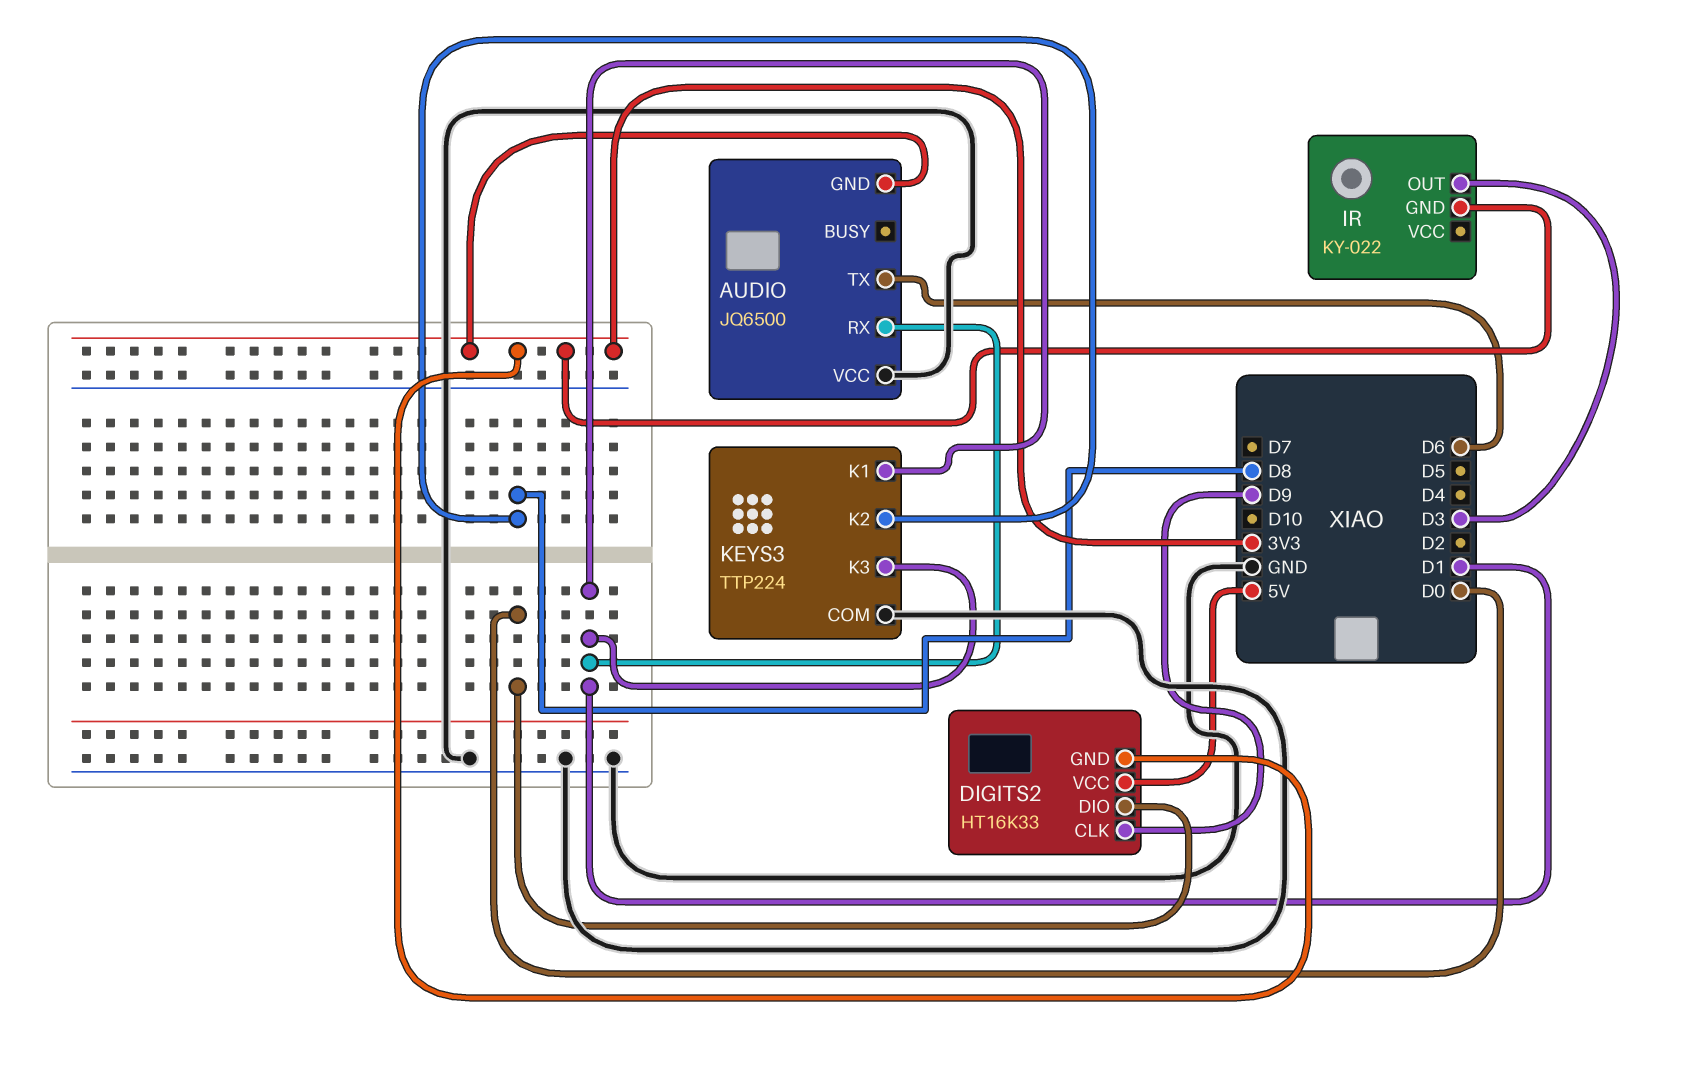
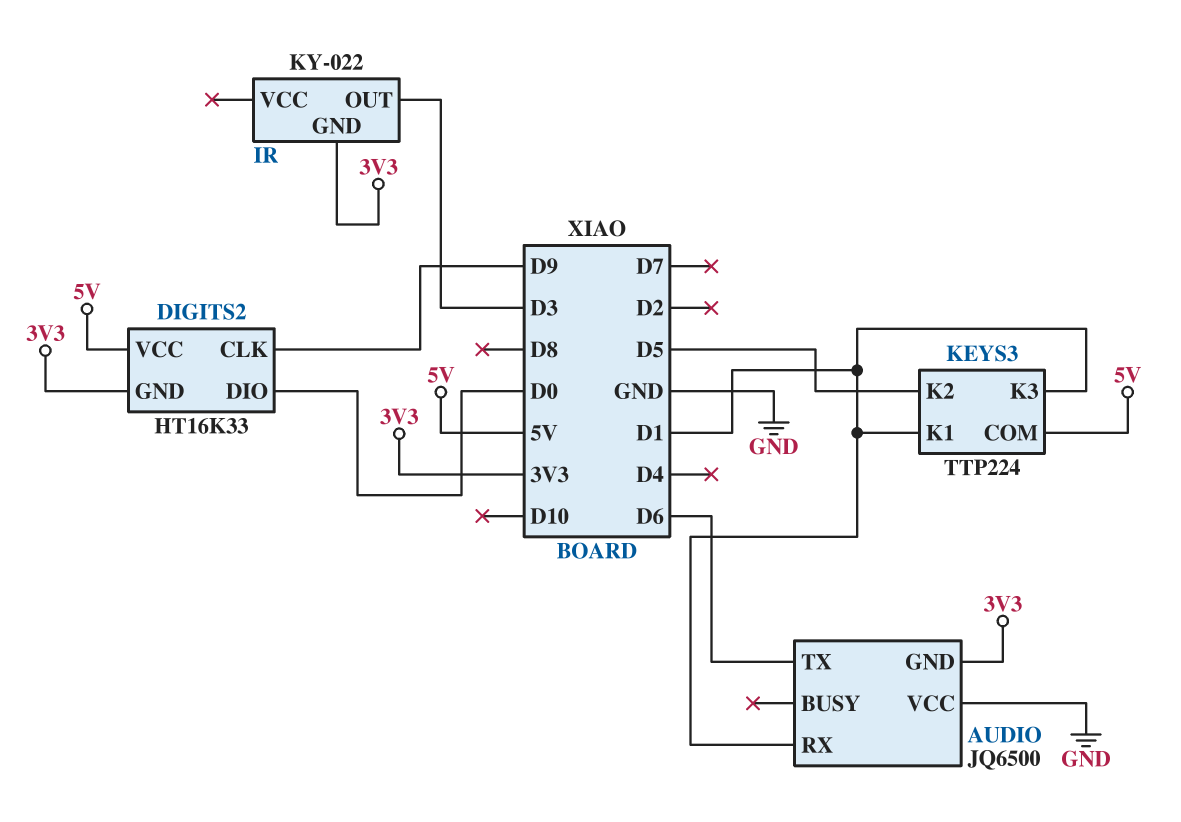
KEYS3 pin COM: GND -> 5V
KEYS3 pin K2: D8 -> D5

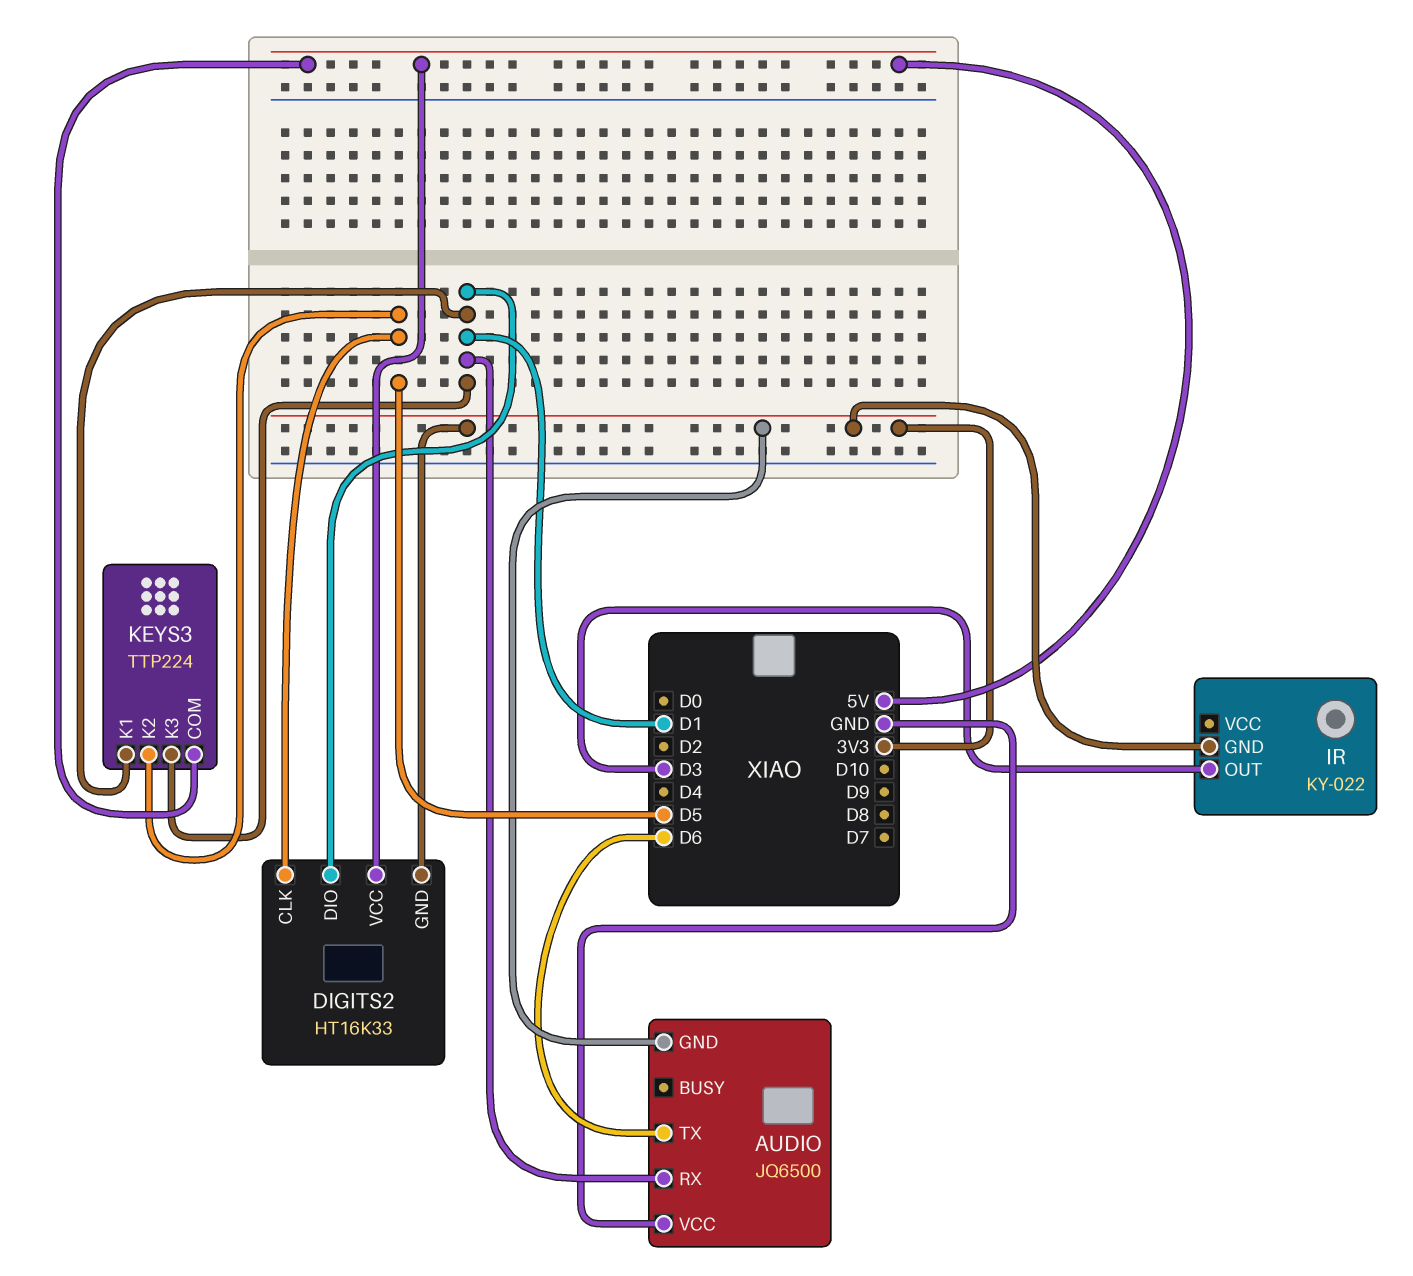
DIGITS2 pin CLK: D9 -> D5
DIGITS2 pin DIO: D0 -> D1

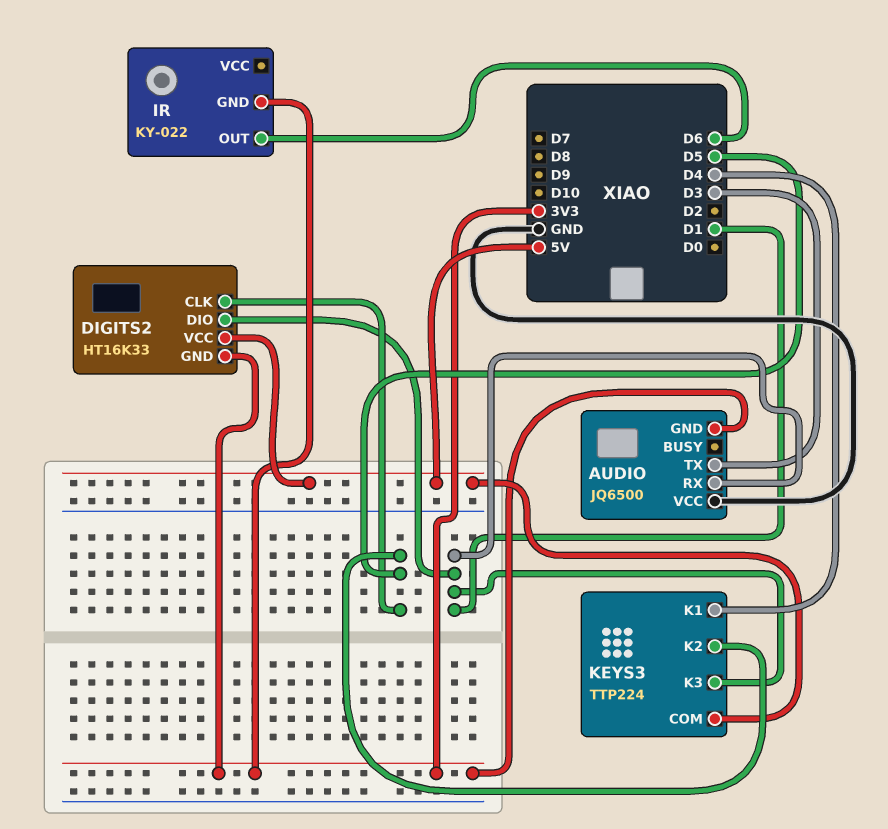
AUDIO pin TX: D6 -> D3
IR pin OUT: D3 -> D6
KEYS3 pin K1: D1 -> D4

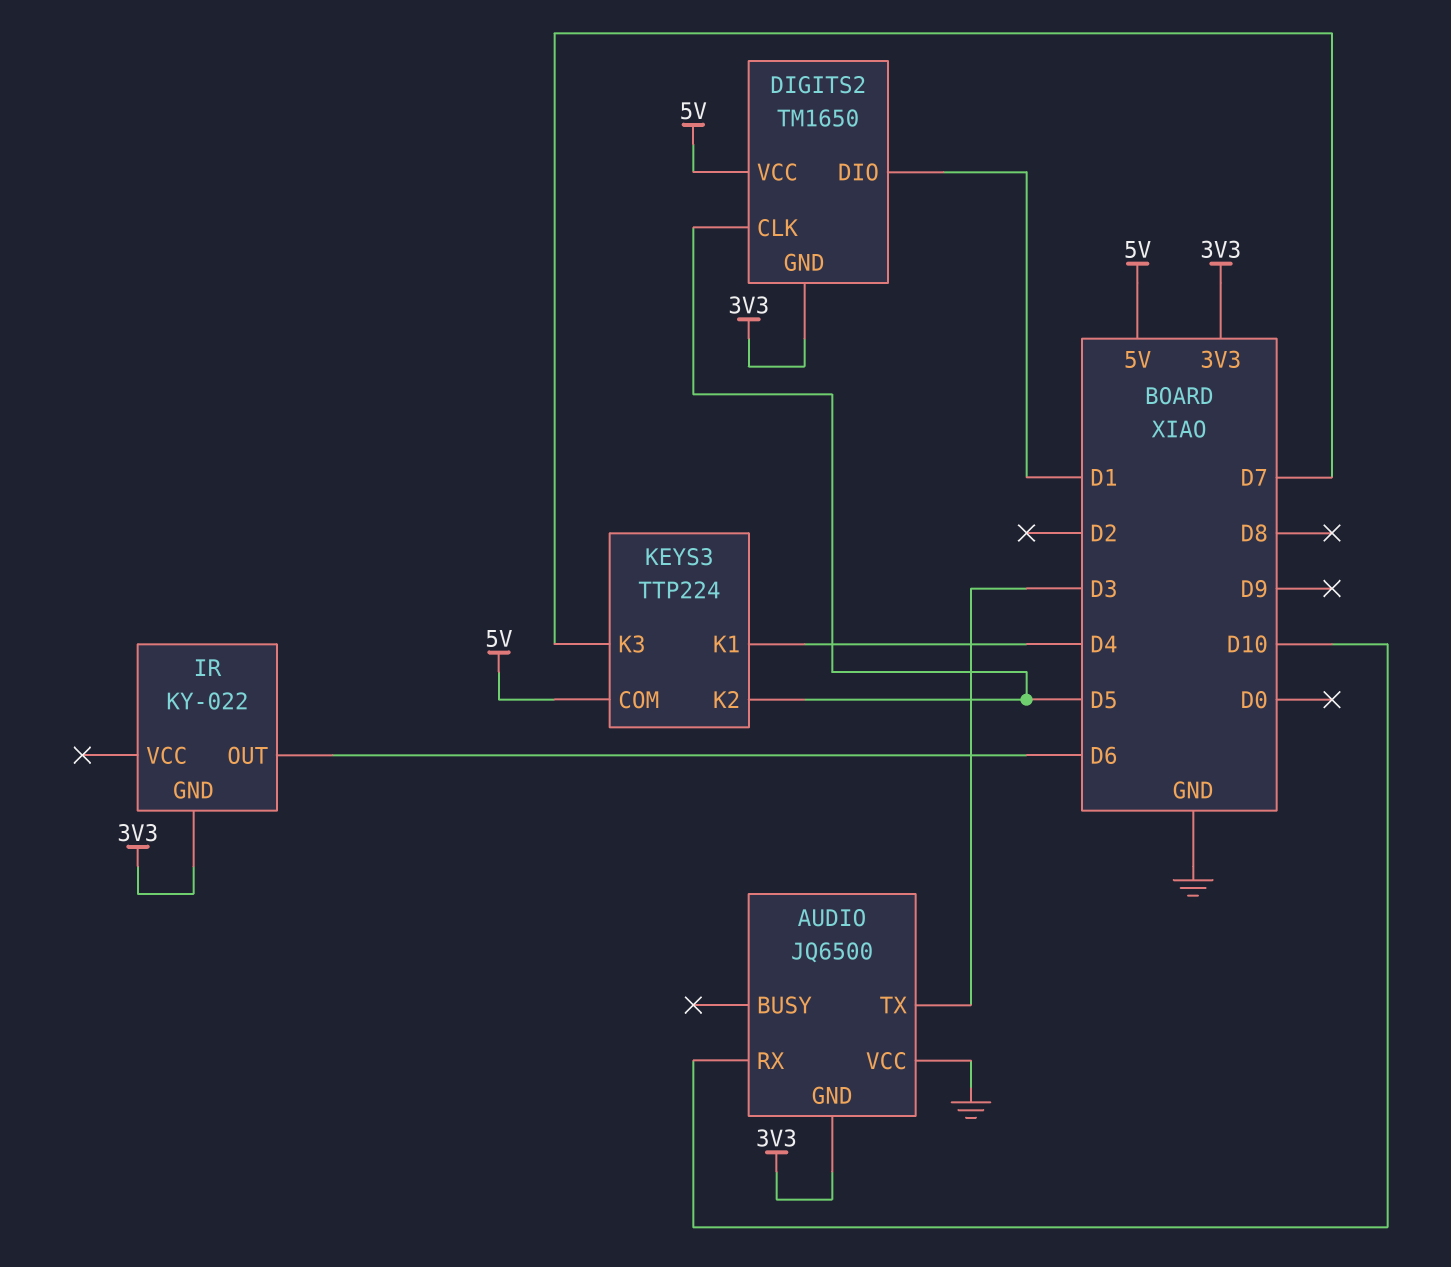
AUDIO pin RX: D1 -> D10
DIGITS2: HT16K33 -> TM1650
KEYS3 pin K3: D1 -> D7

